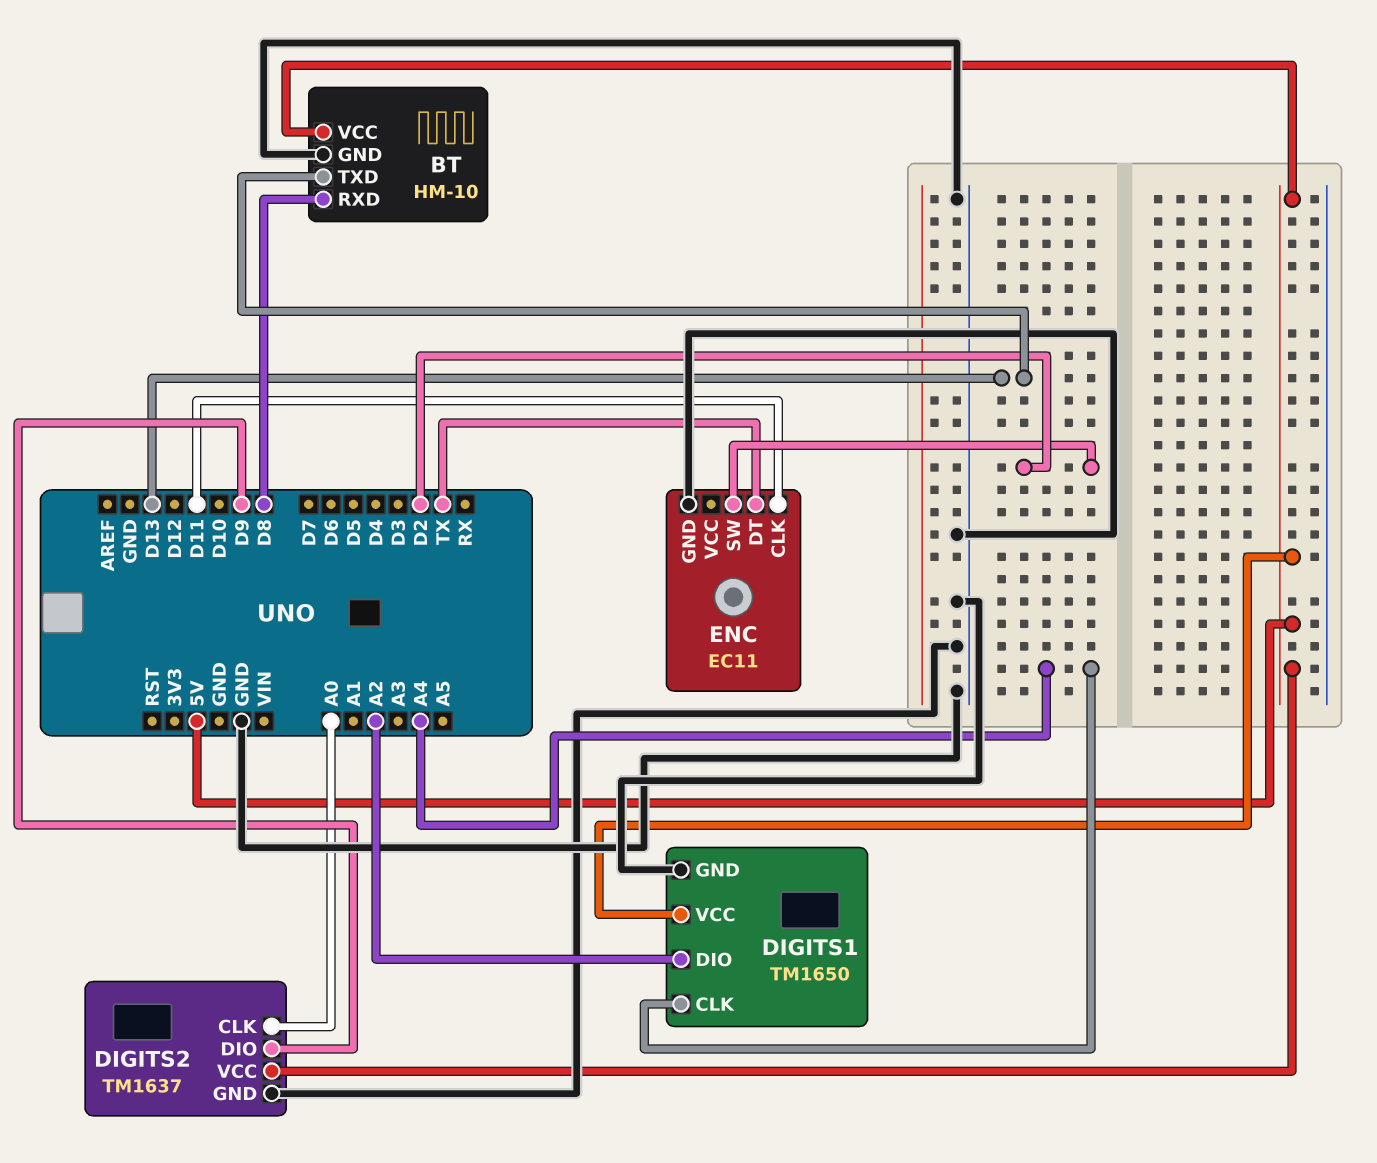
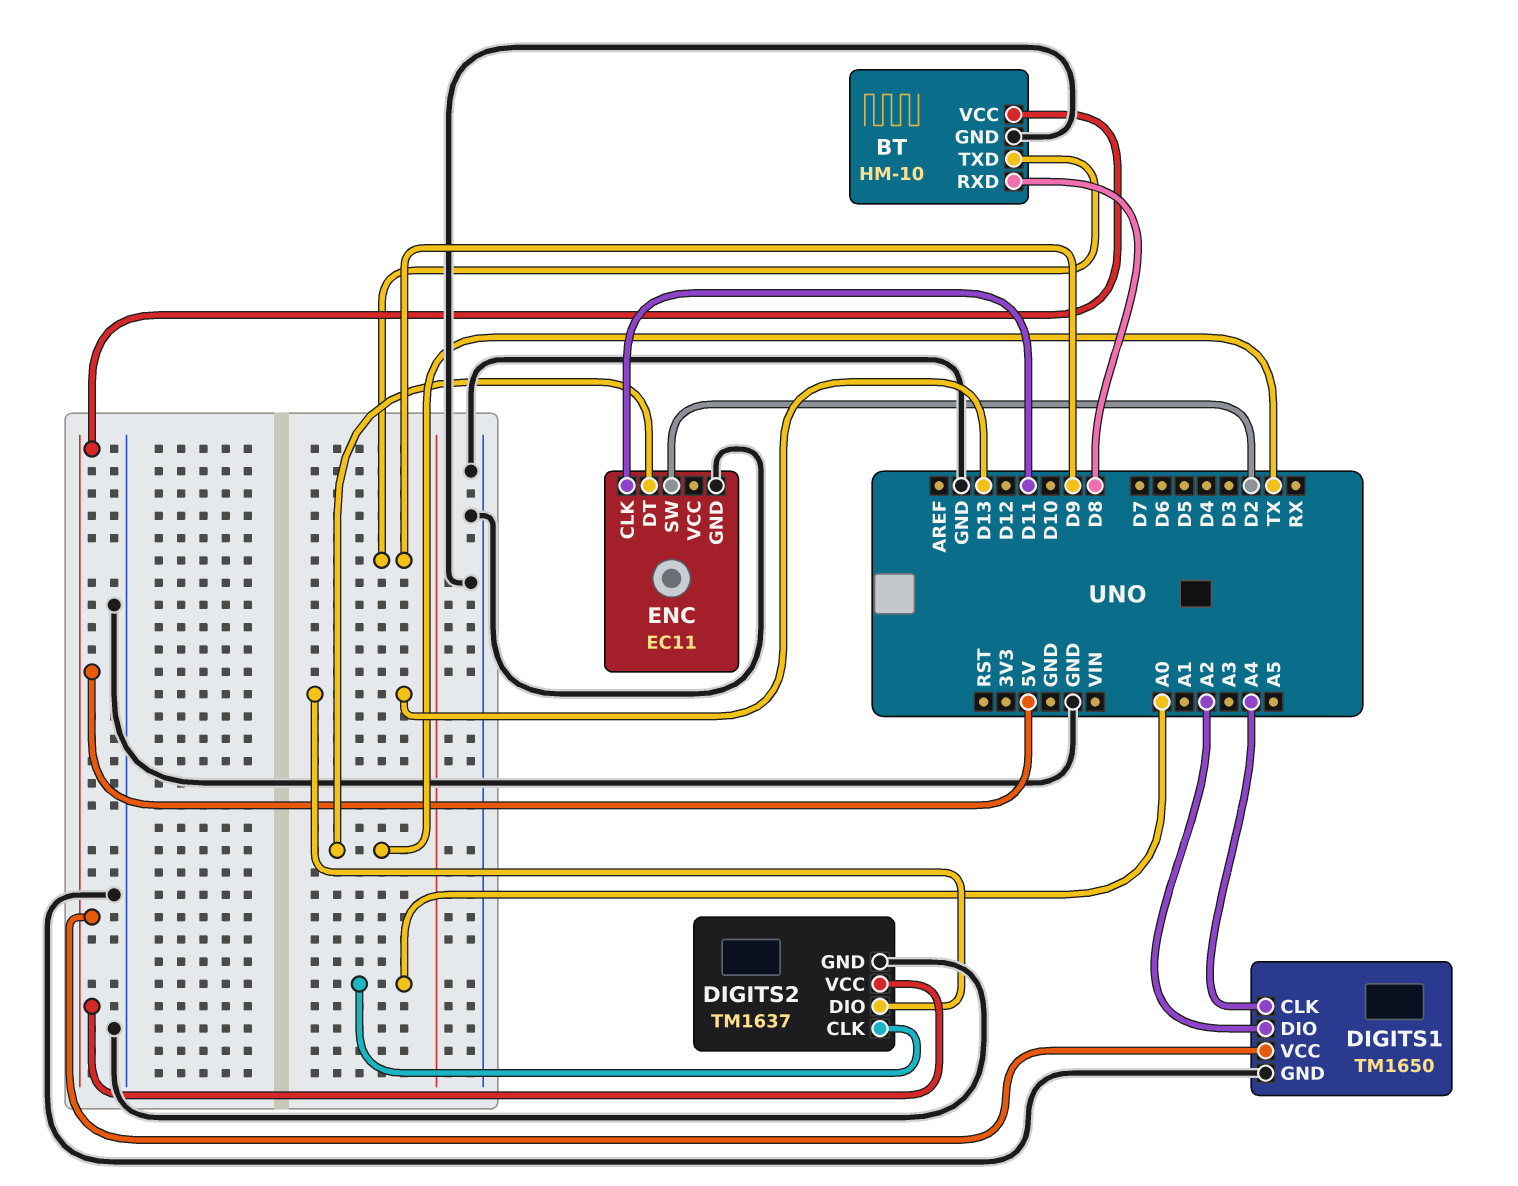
BT pin TXD: D13 -> D9
DIGITS2 pin DIO: D9 -> D13

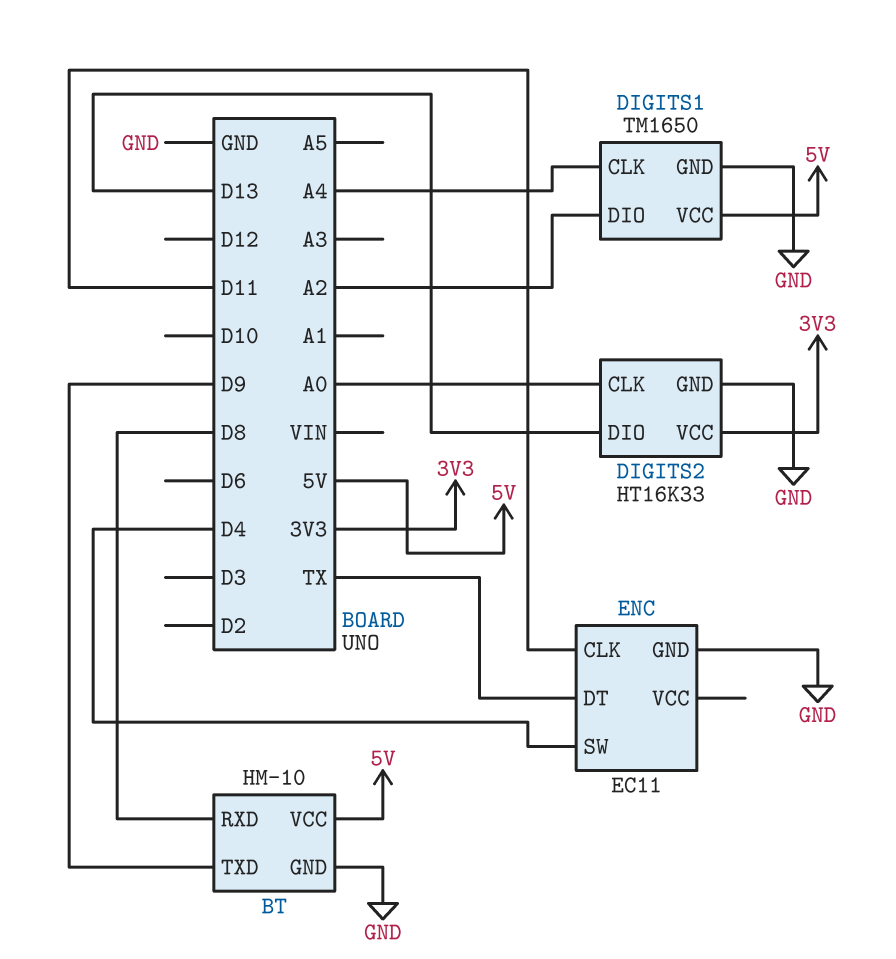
DIGITS2: TM1637 -> HT16K33
DIGITS2 pin VCC: 5V -> 3V3
ENC pin SW: D2 -> D4

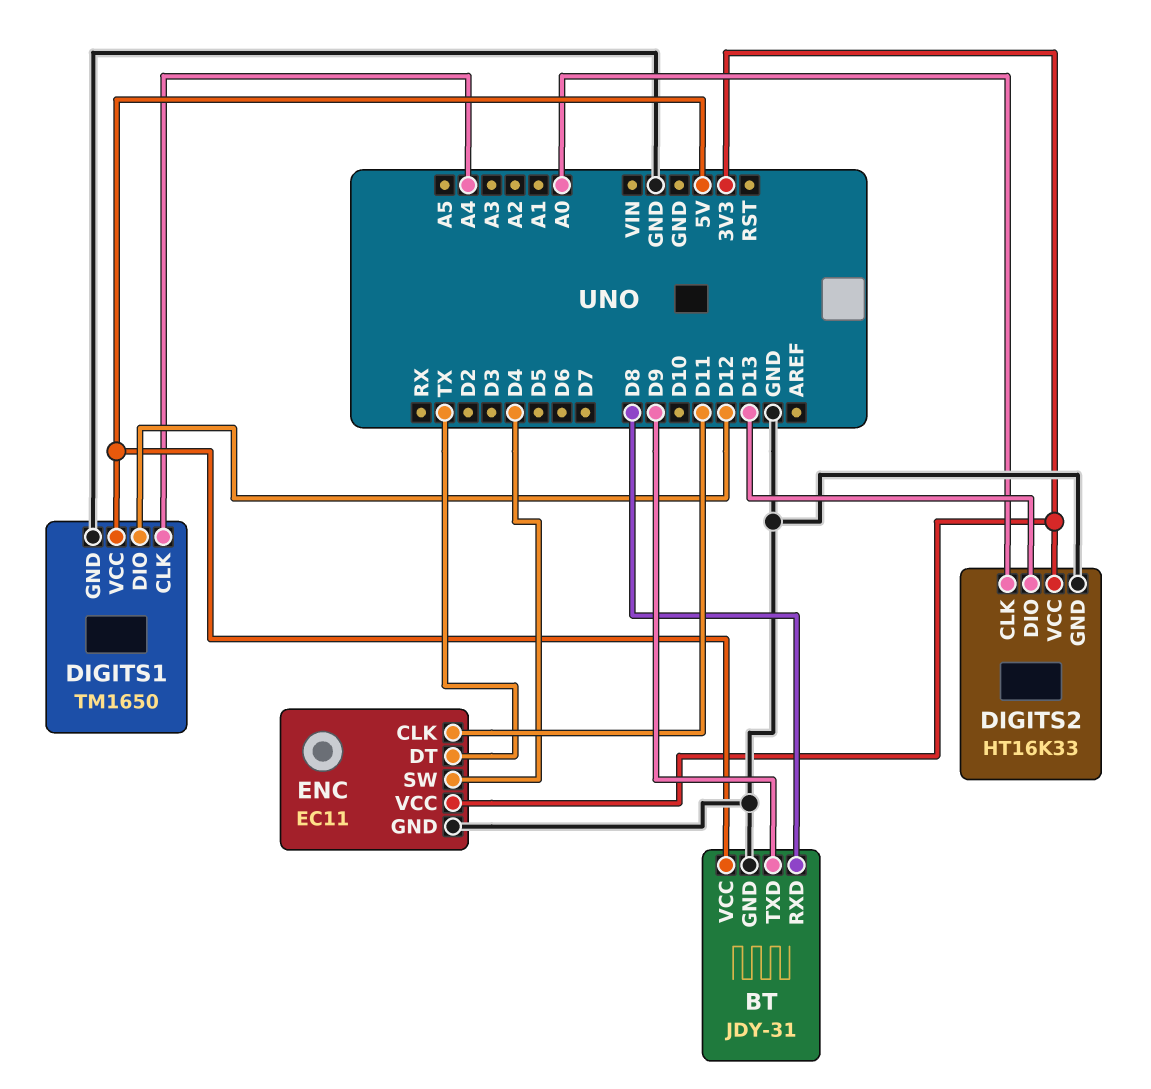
BT: HM-10 -> JDY-31
DIGITS1 pin DIO: A2 -> D12
ENC pin VCC: none -> 3V3

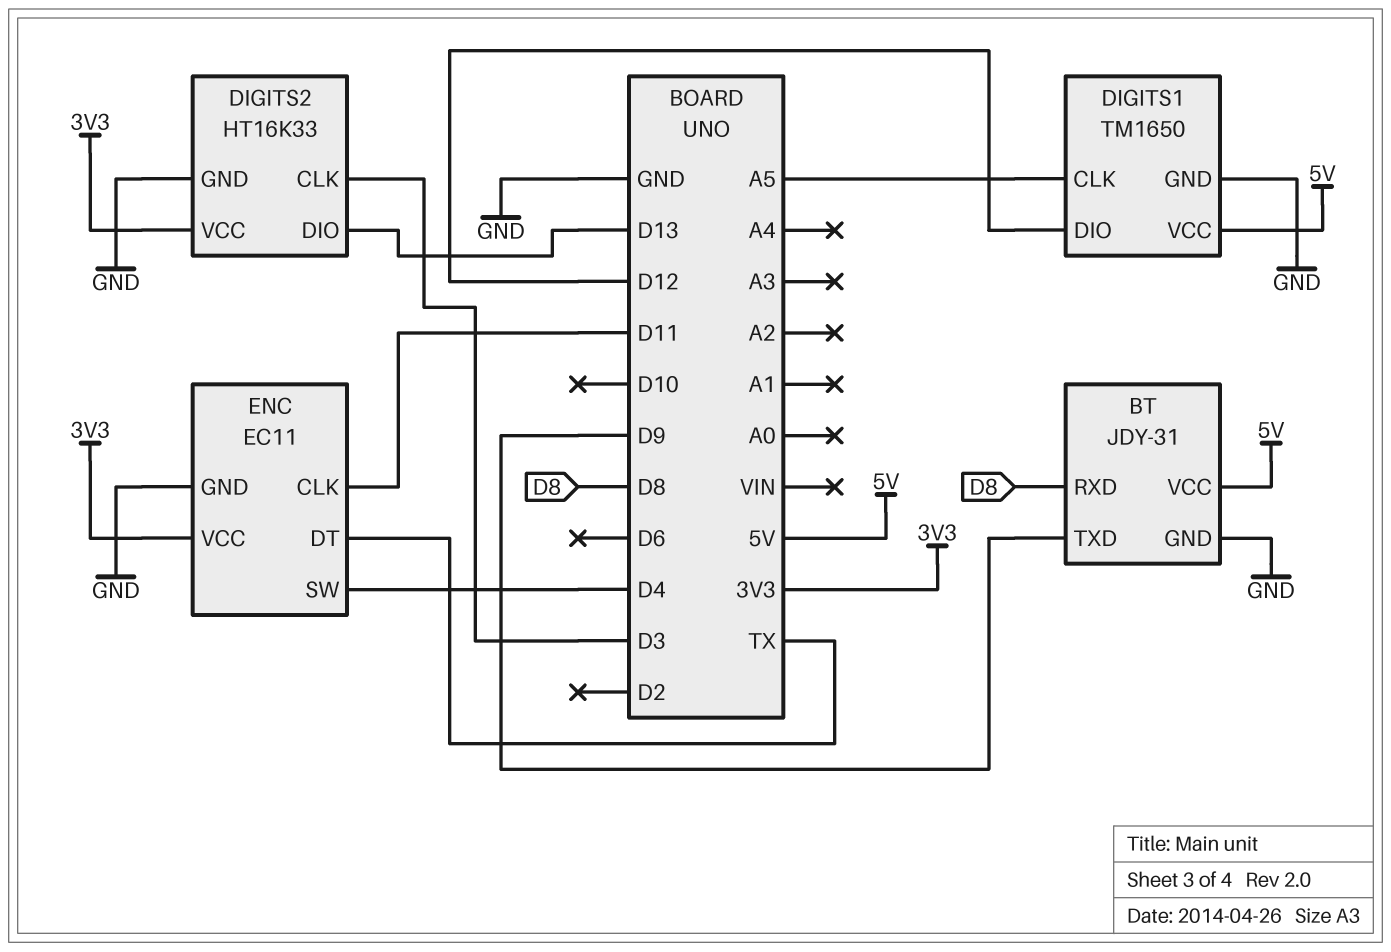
DIGITS1 pin CLK: A4 -> A5
DIGITS2 pin CLK: A0 -> D3

